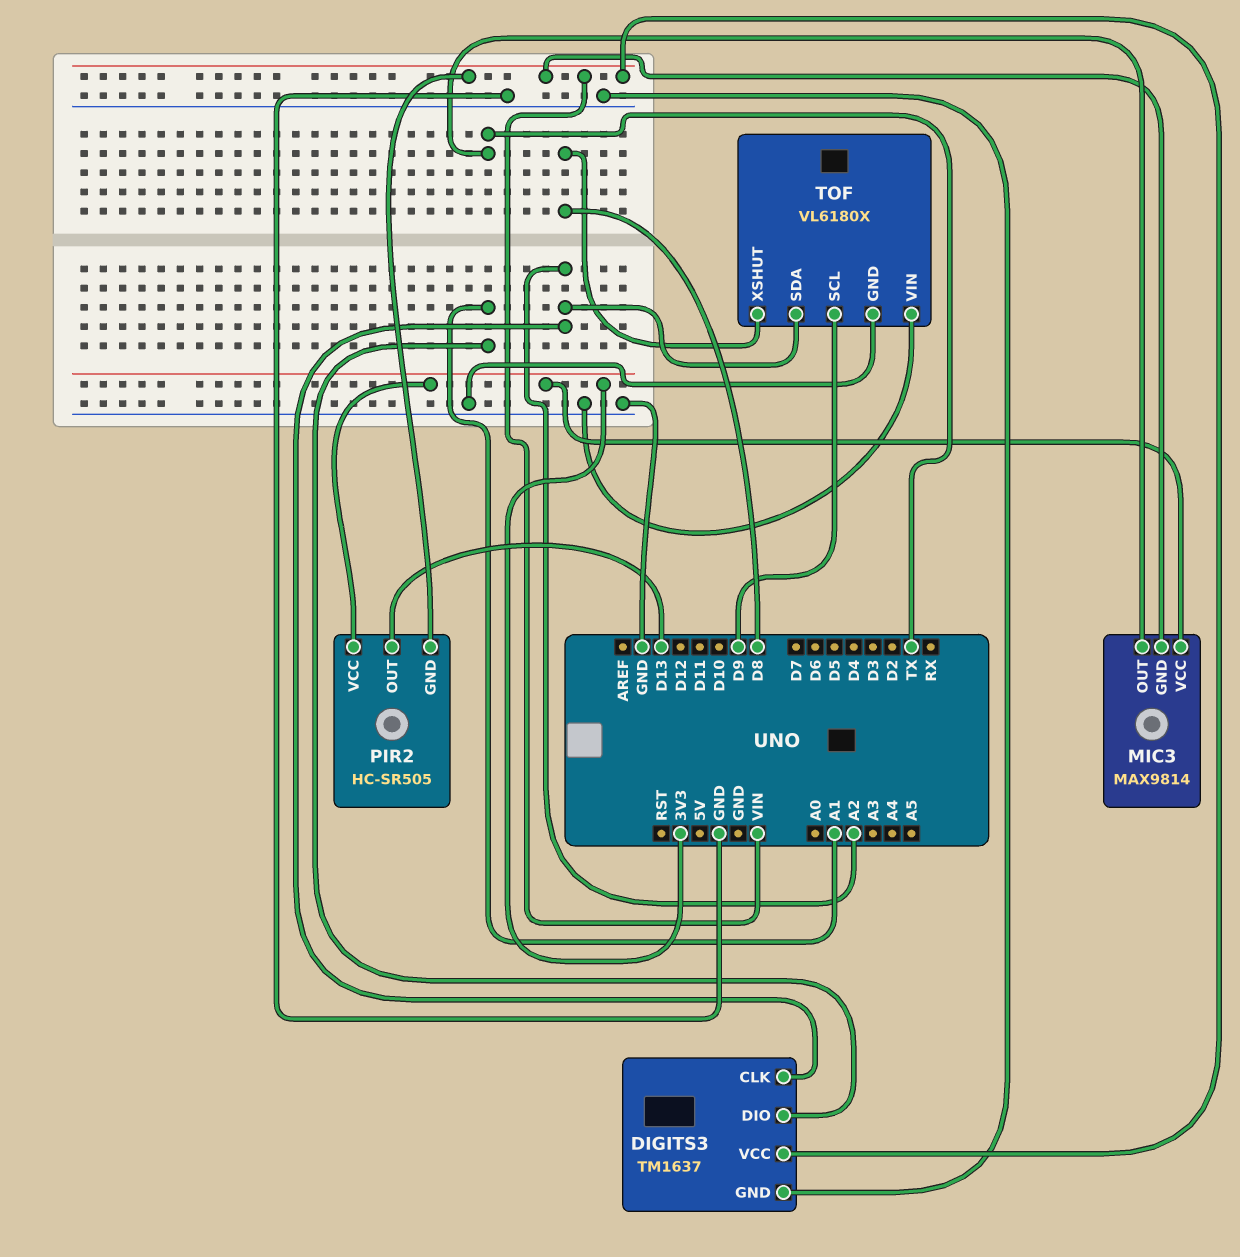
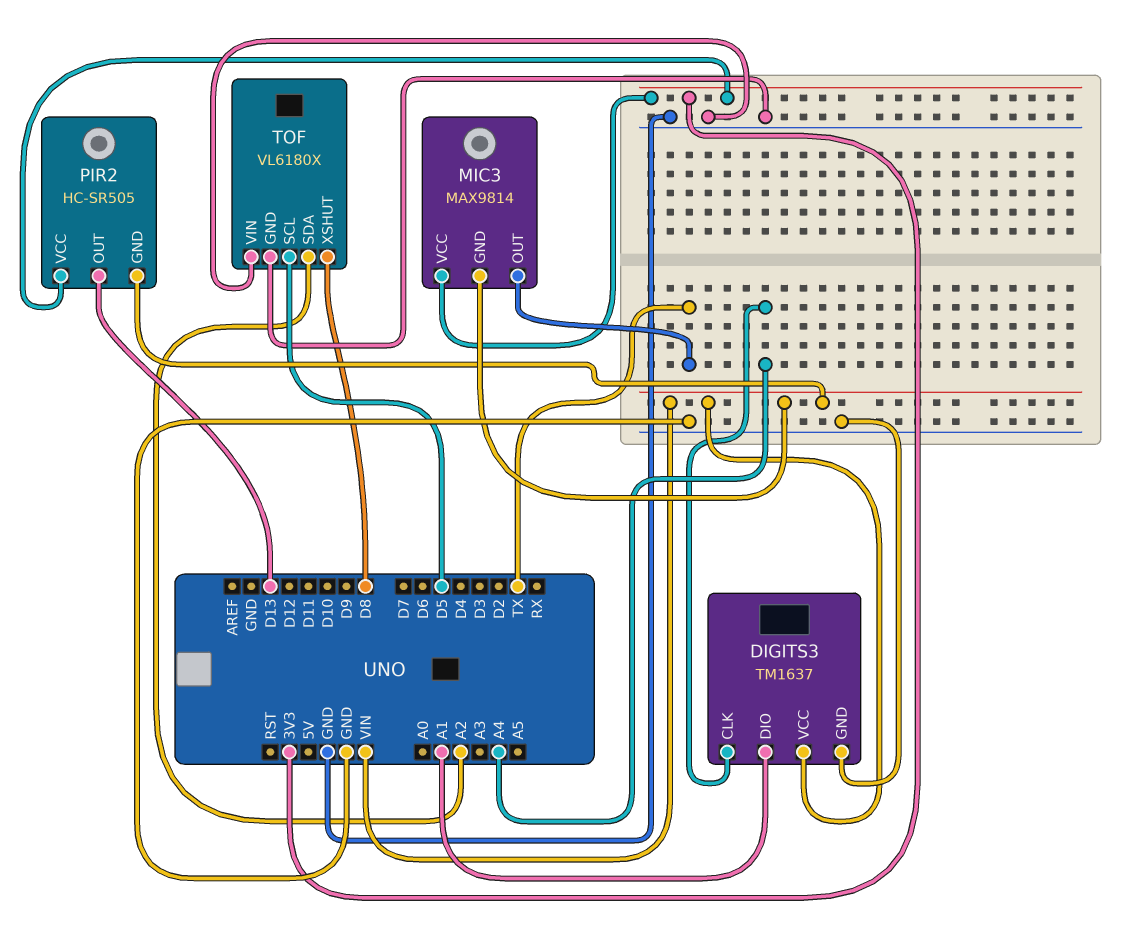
DIGITS3 pin CLK: A2 -> A4
TOF pin SCL: D9 -> D5

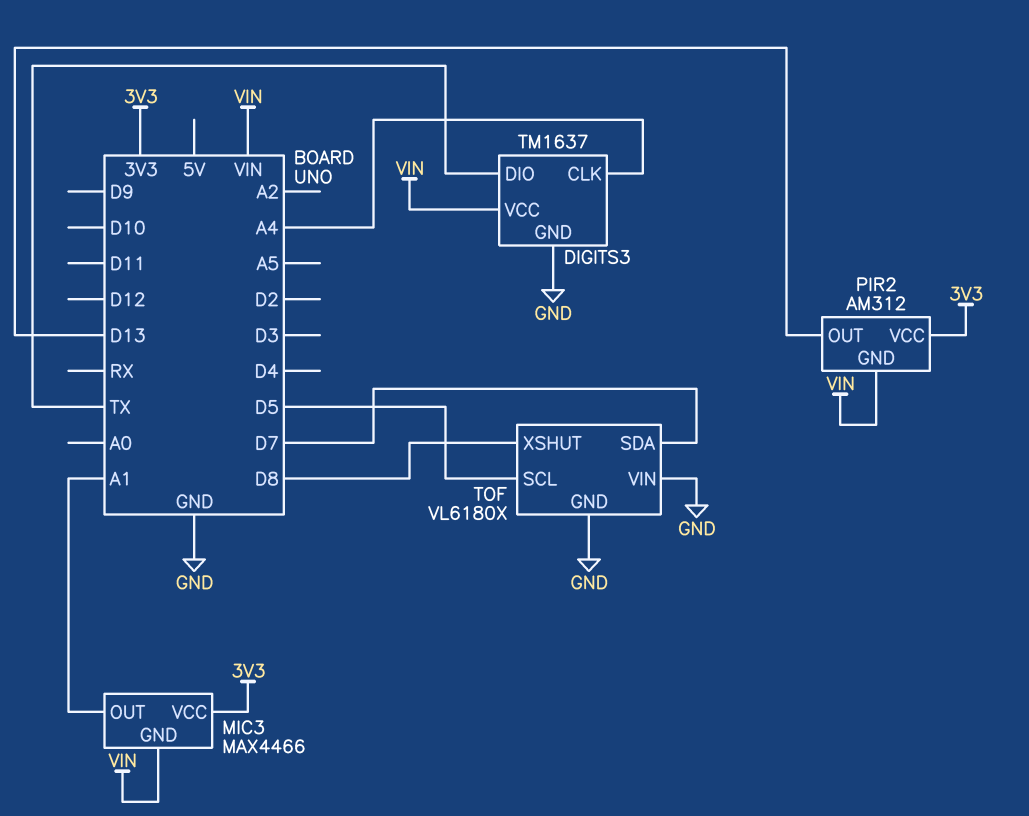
DIGITS3 pin DIO: A1 -> TX
MIC3: MAX9814 -> MAX4466
MIC3 pin OUT: TX -> A1
PIR2: HC-SR505 -> AM312
TOF pin SDA: A2 -> D7

